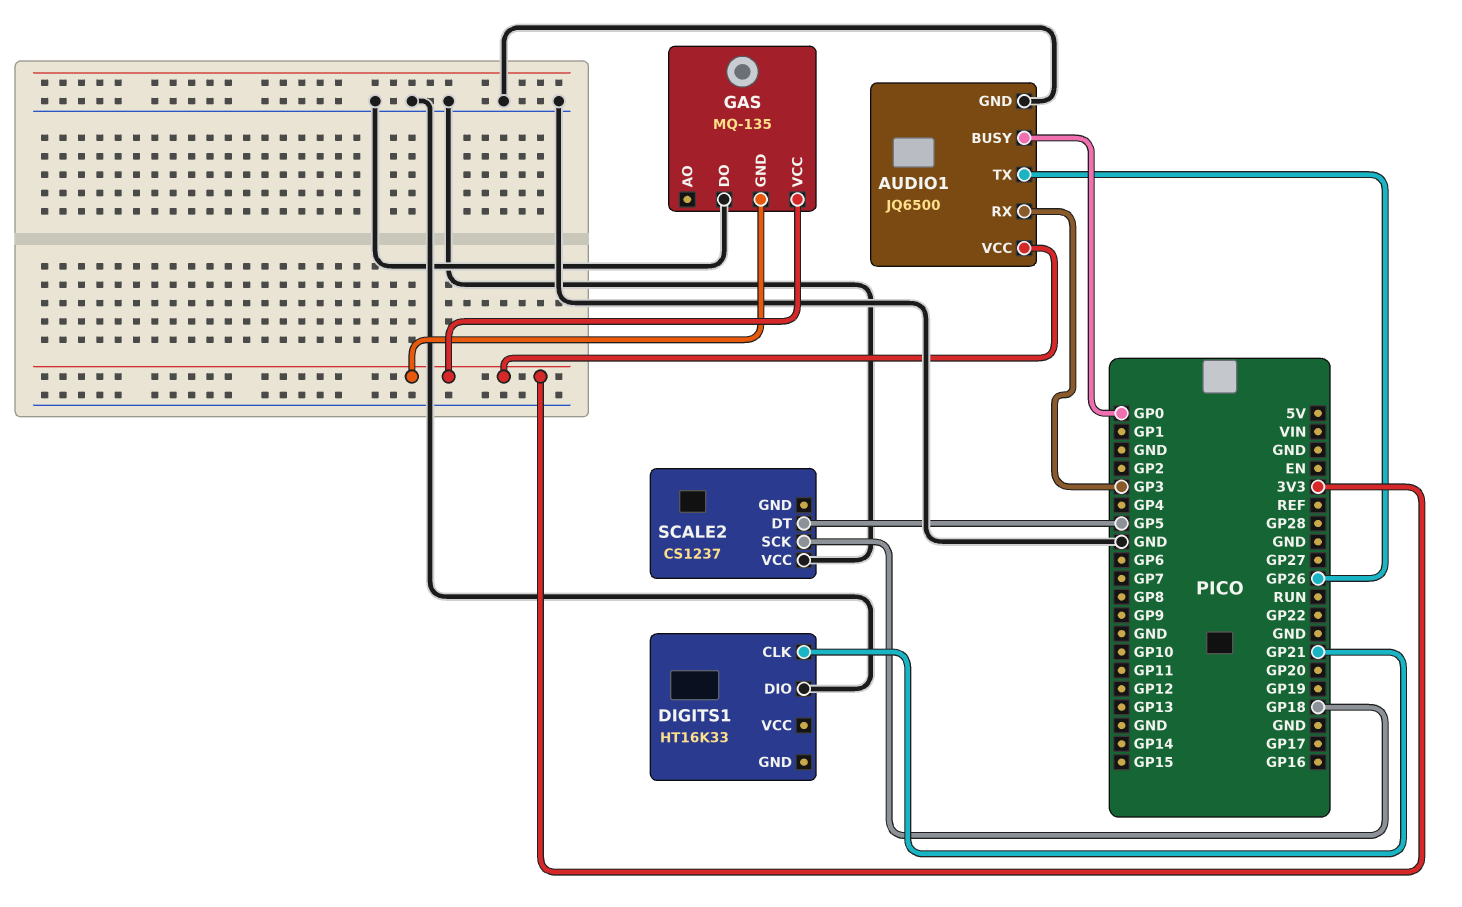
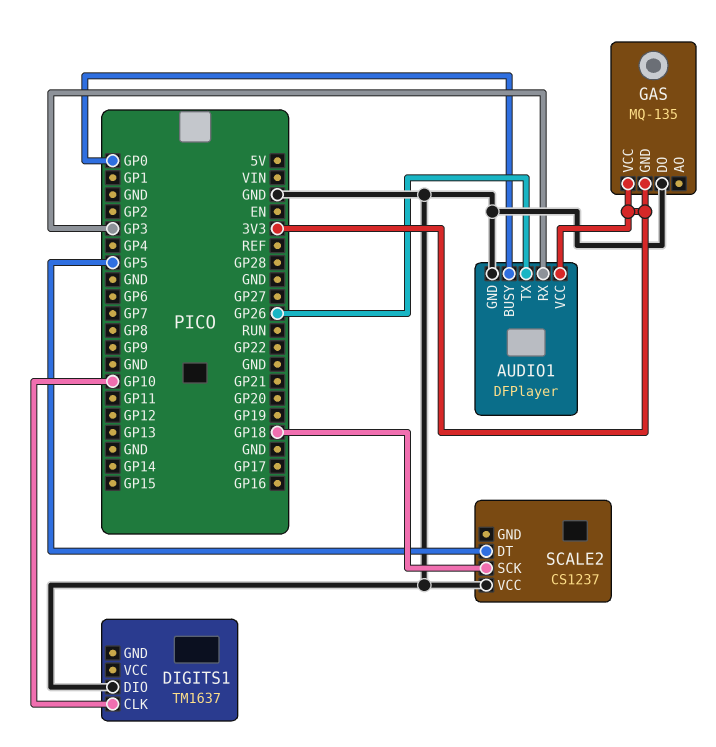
AUDIO1: JQ6500 -> DFPlayer
DIGITS1: HT16K33 -> TM1637
DIGITS1 pin CLK: GP21 -> GP10

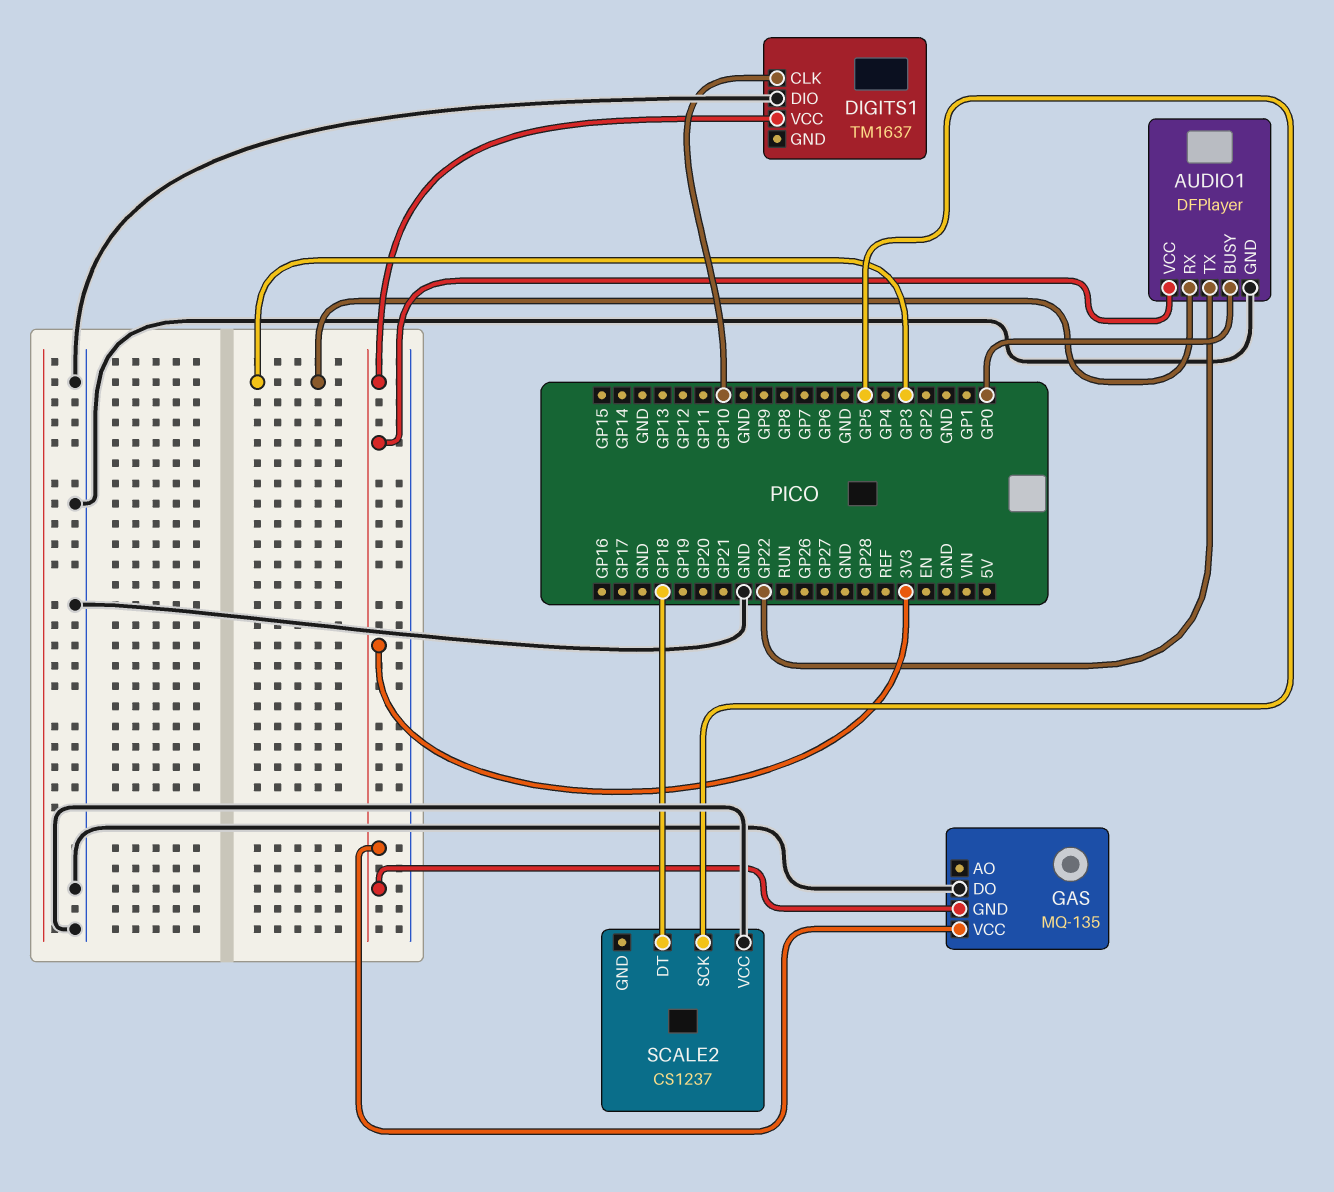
AUDIO1 pin TX: GP26 -> GP22
DIGITS1 pin VCC: none -> 3V3
SCALE2 pin DT: GP5 -> GP18
SCALE2 pin SCK: GP18 -> GP5

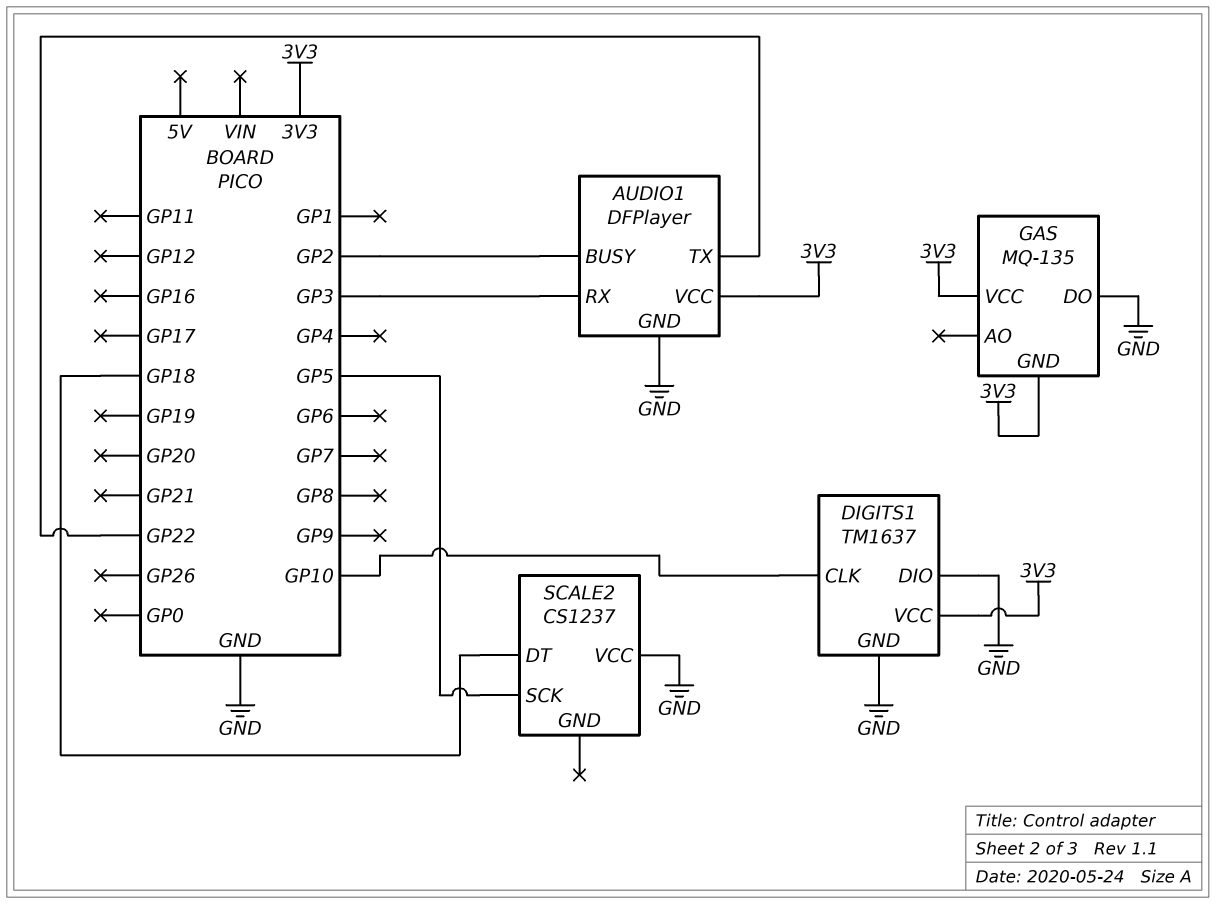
AUDIO1 pin BUSY: GP0 -> GP2
DIGITS1 pin GND: none -> GND

